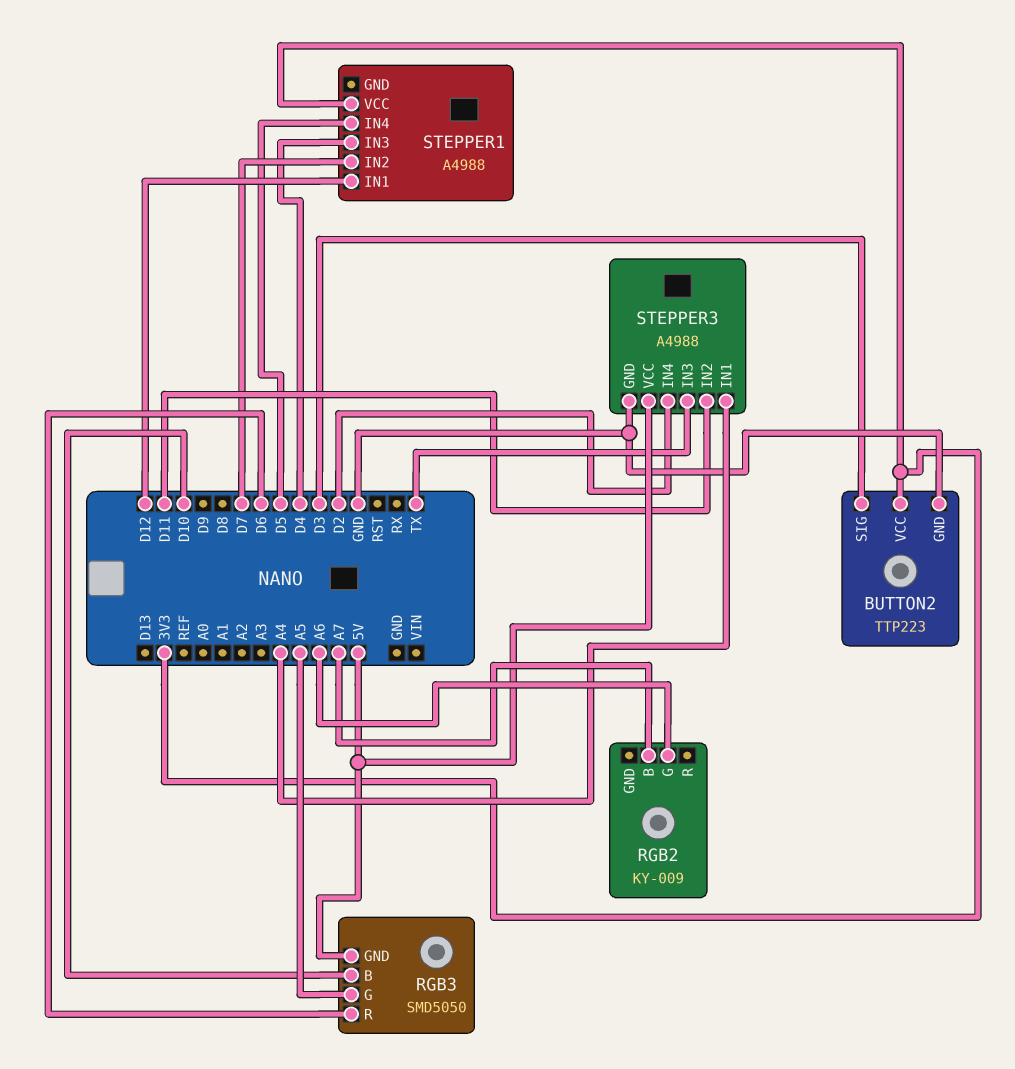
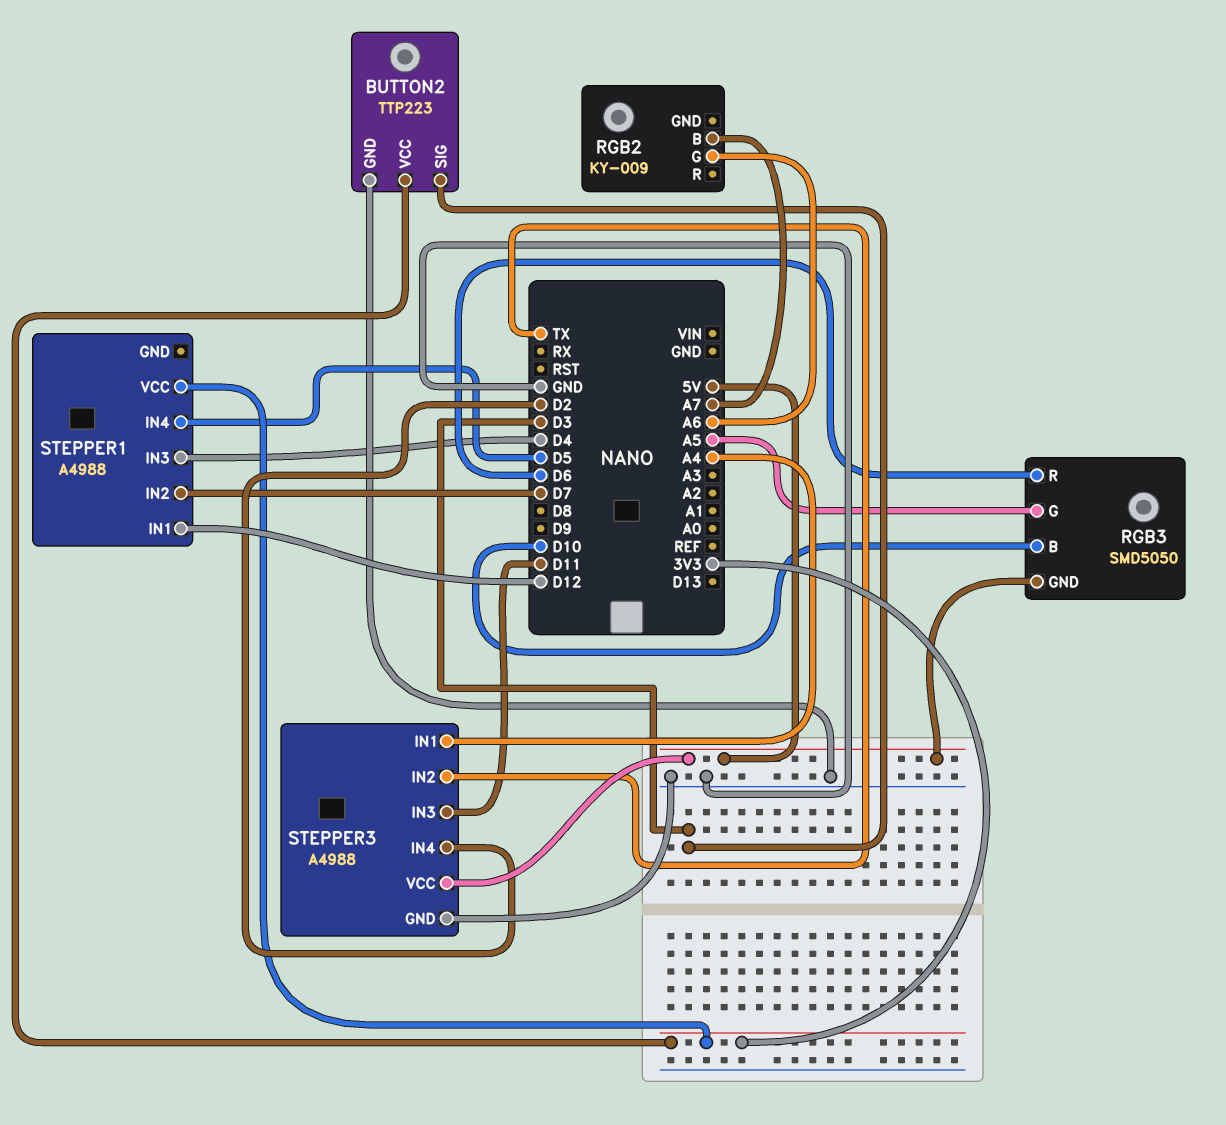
STEPPER3 pin IN2: D11 -> TX
STEPPER3 pin IN3: TX -> D11

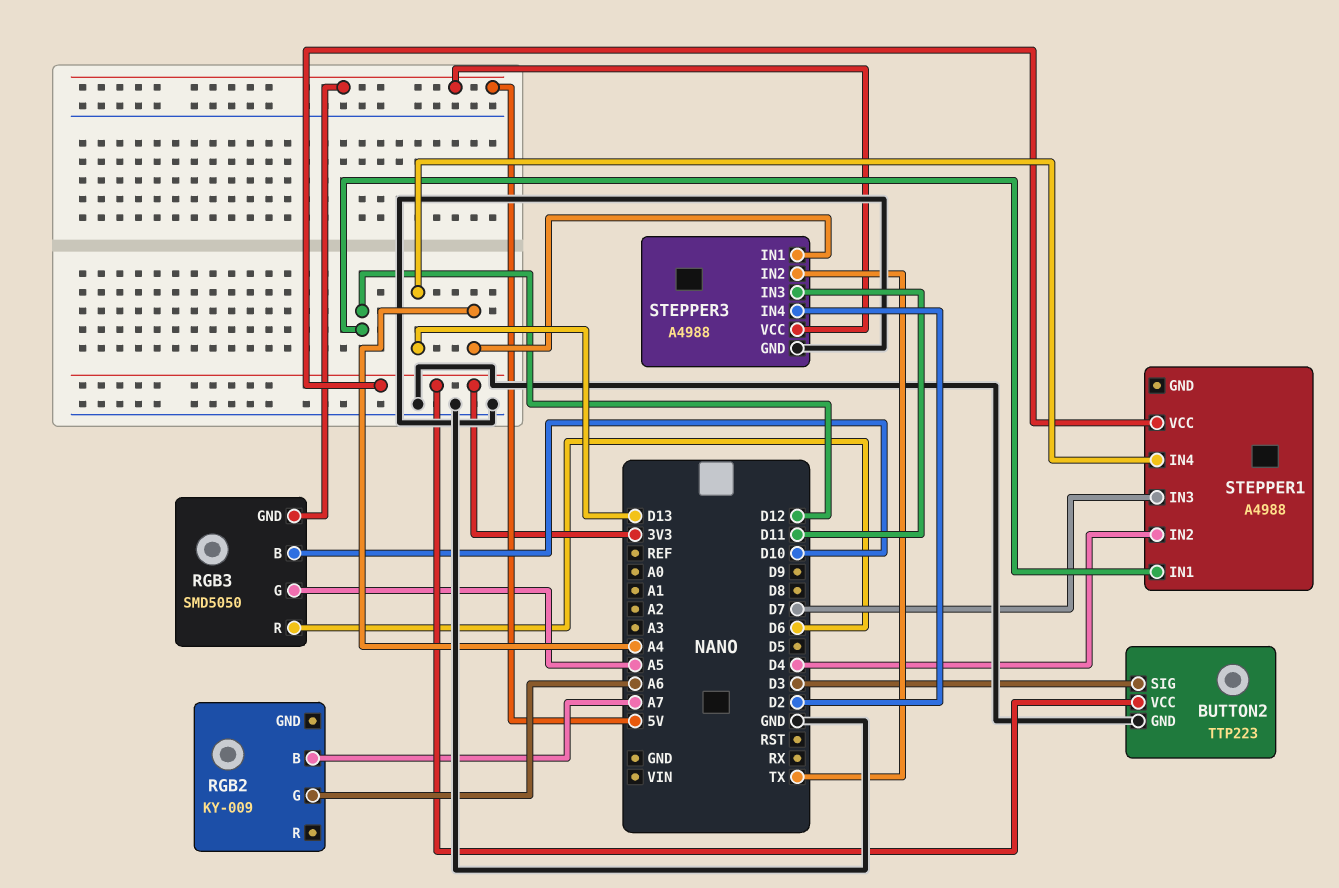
STEPPER1 pin IN2: D7 -> D4
STEPPER1 pin IN3: D4 -> D7
STEPPER1 pin IN4: D5 -> D13

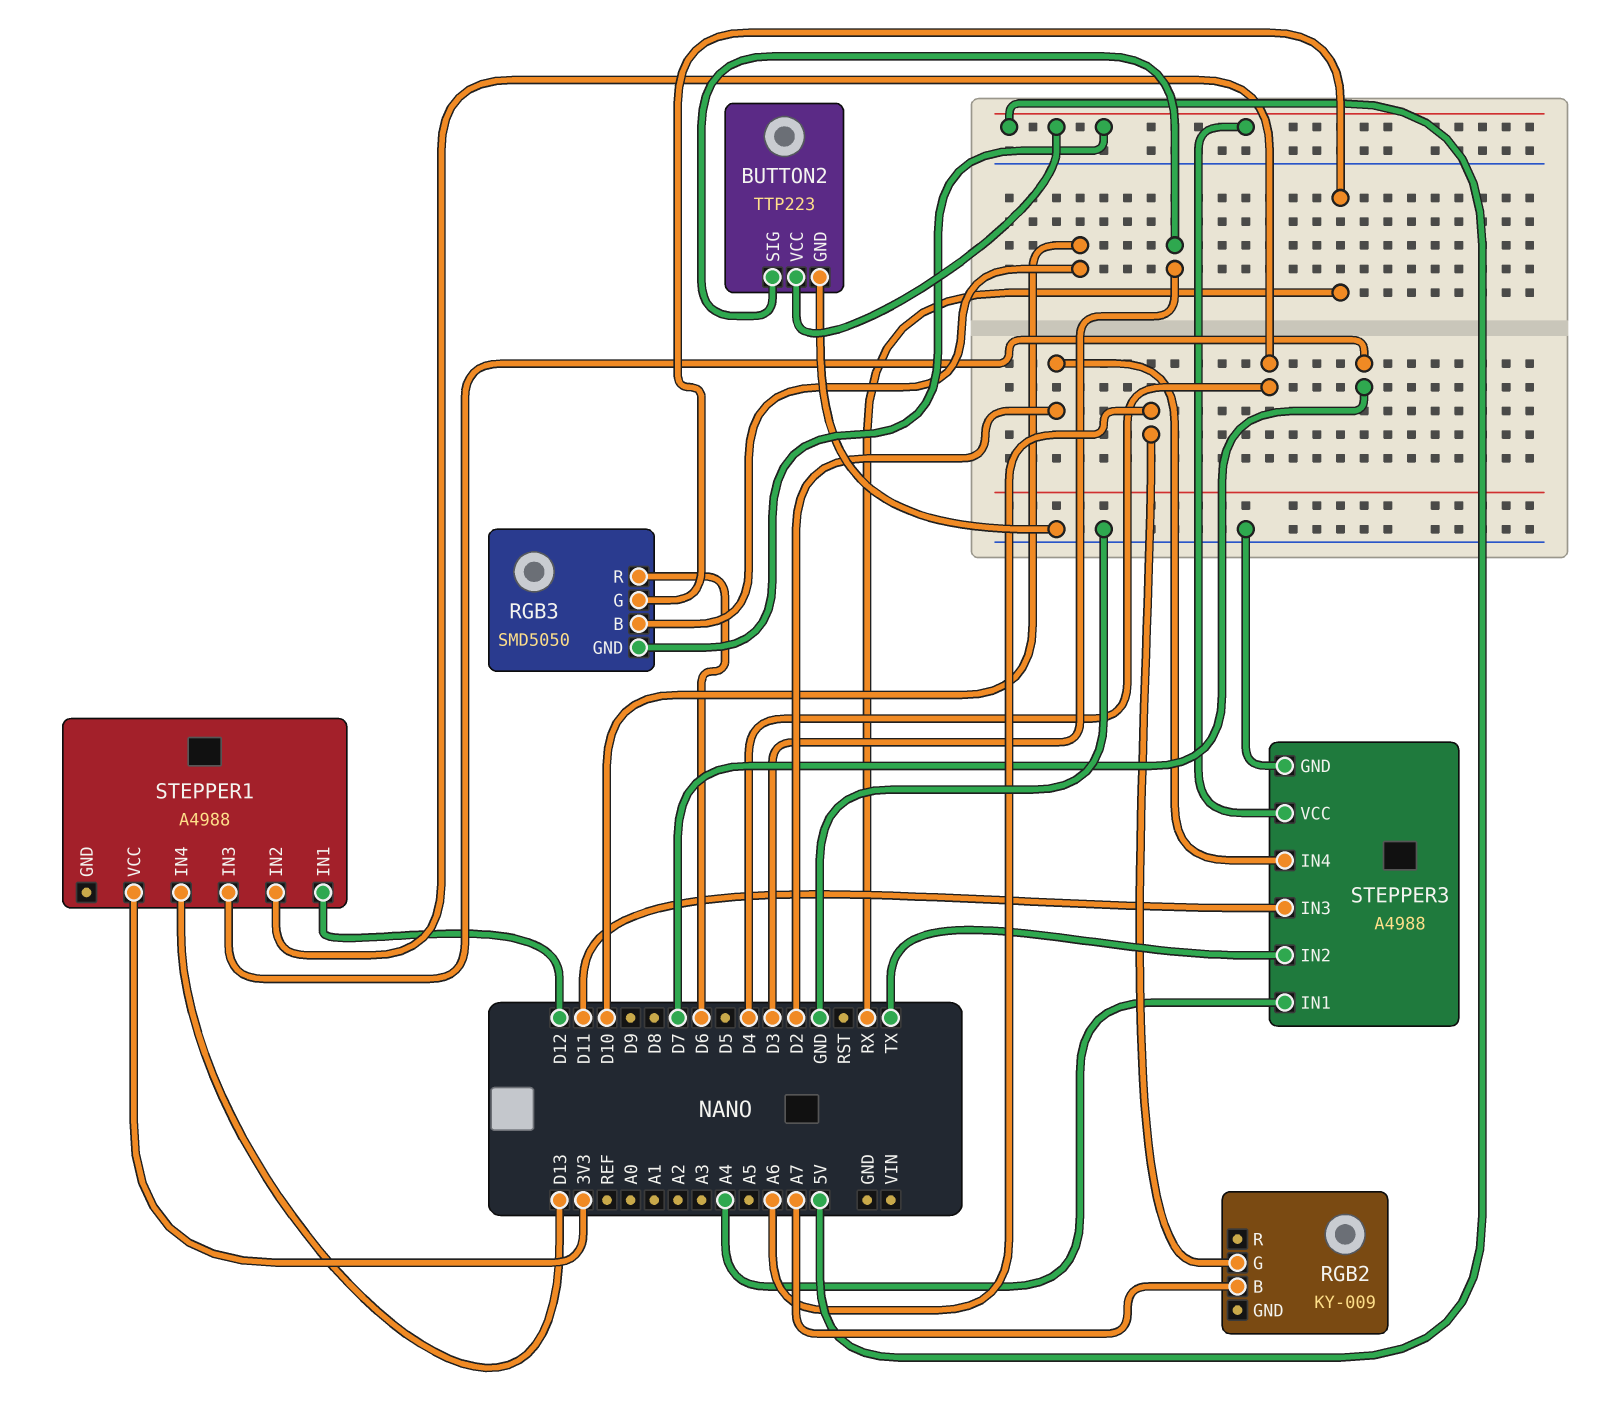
BUTTON2 pin VCC: 3V3 -> 5V
RGB3 pin G: A5 -> RX

